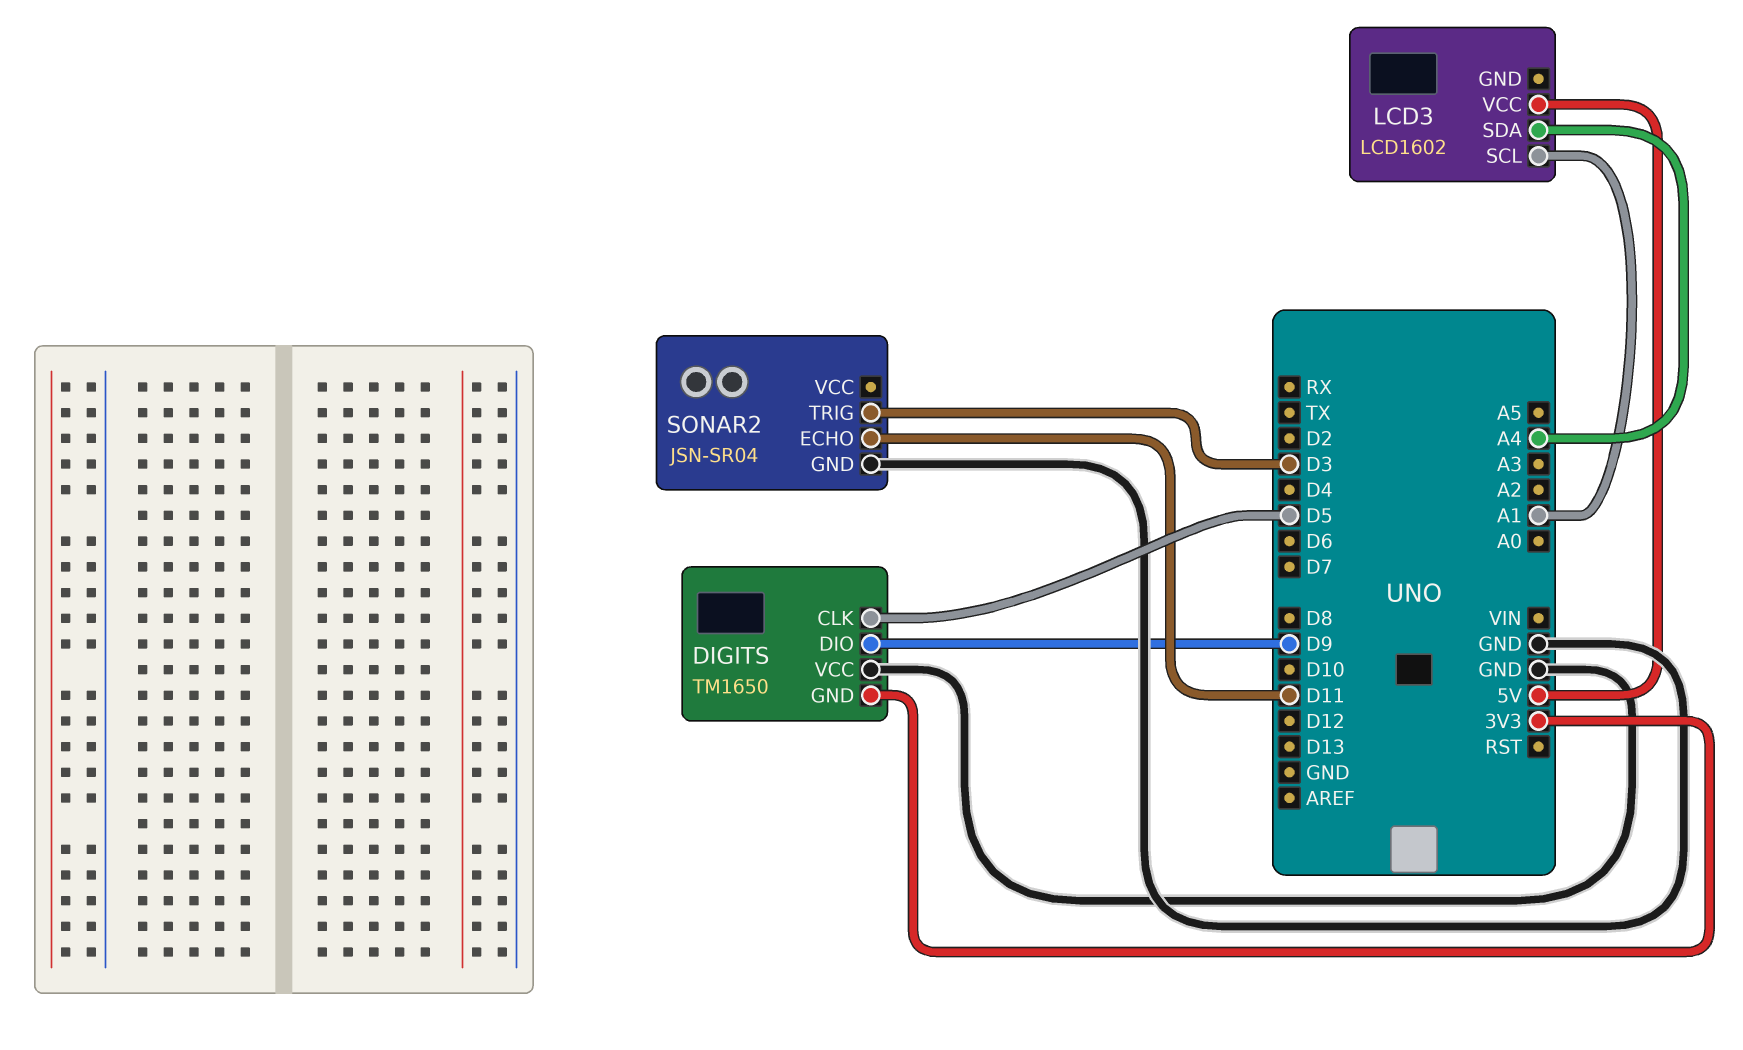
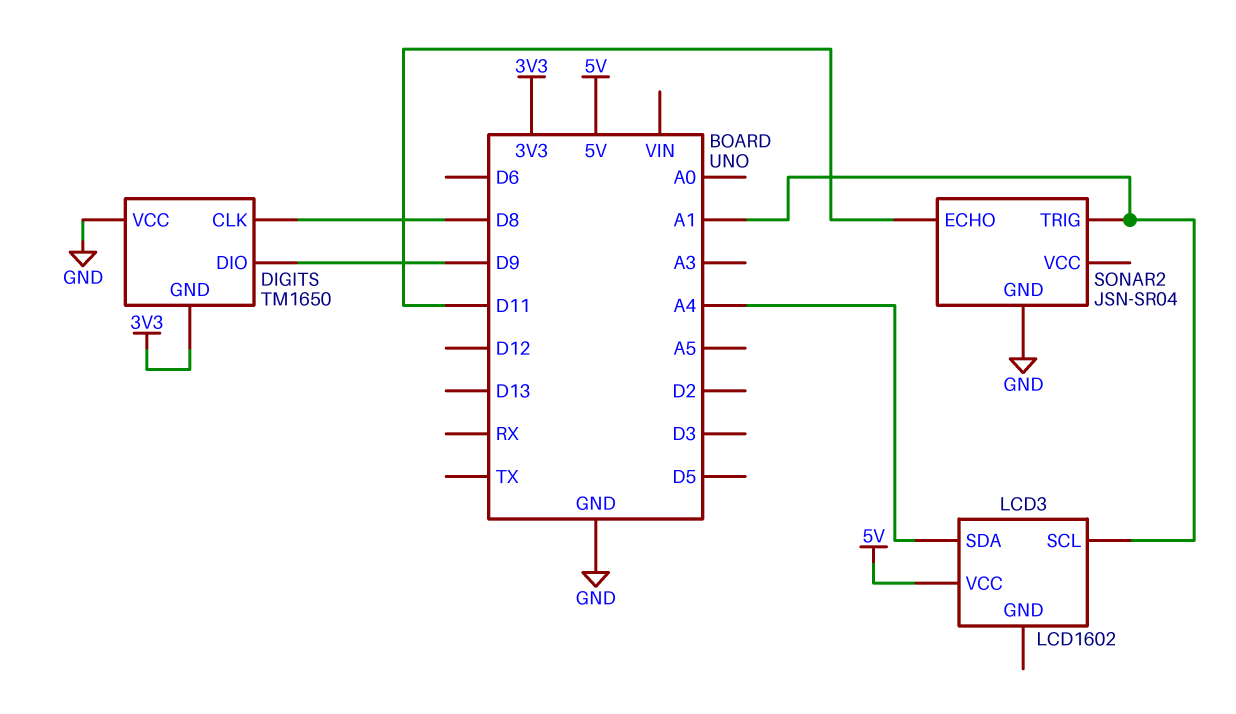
DIGITS pin CLK: D5 -> D8
SONAR2 pin TRIG: D3 -> A1

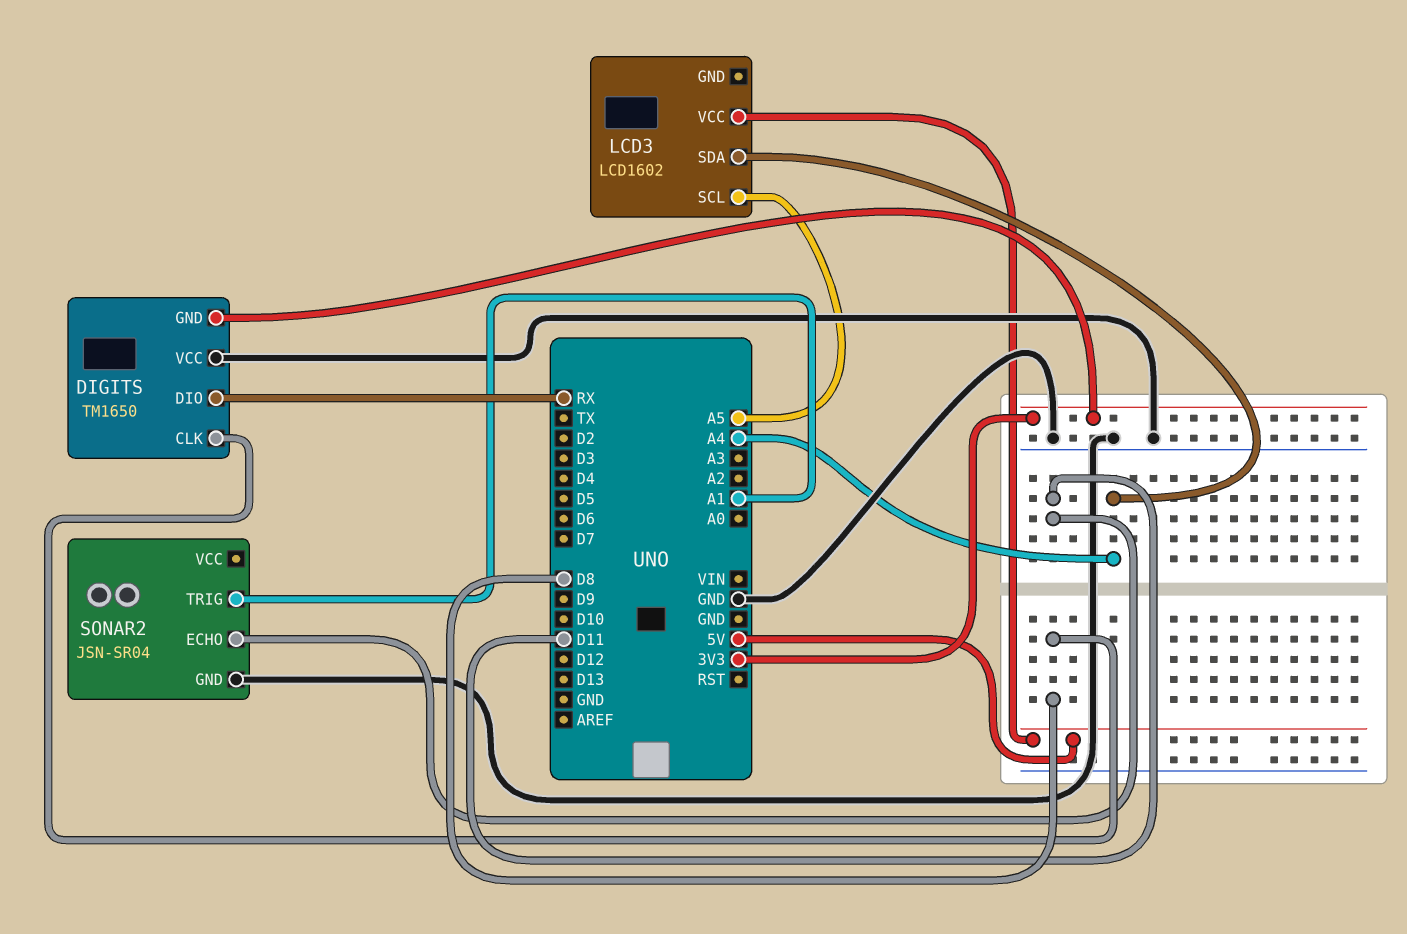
DIGITS pin DIO: D9 -> RX
LCD3 pin SCL: A1 -> A5

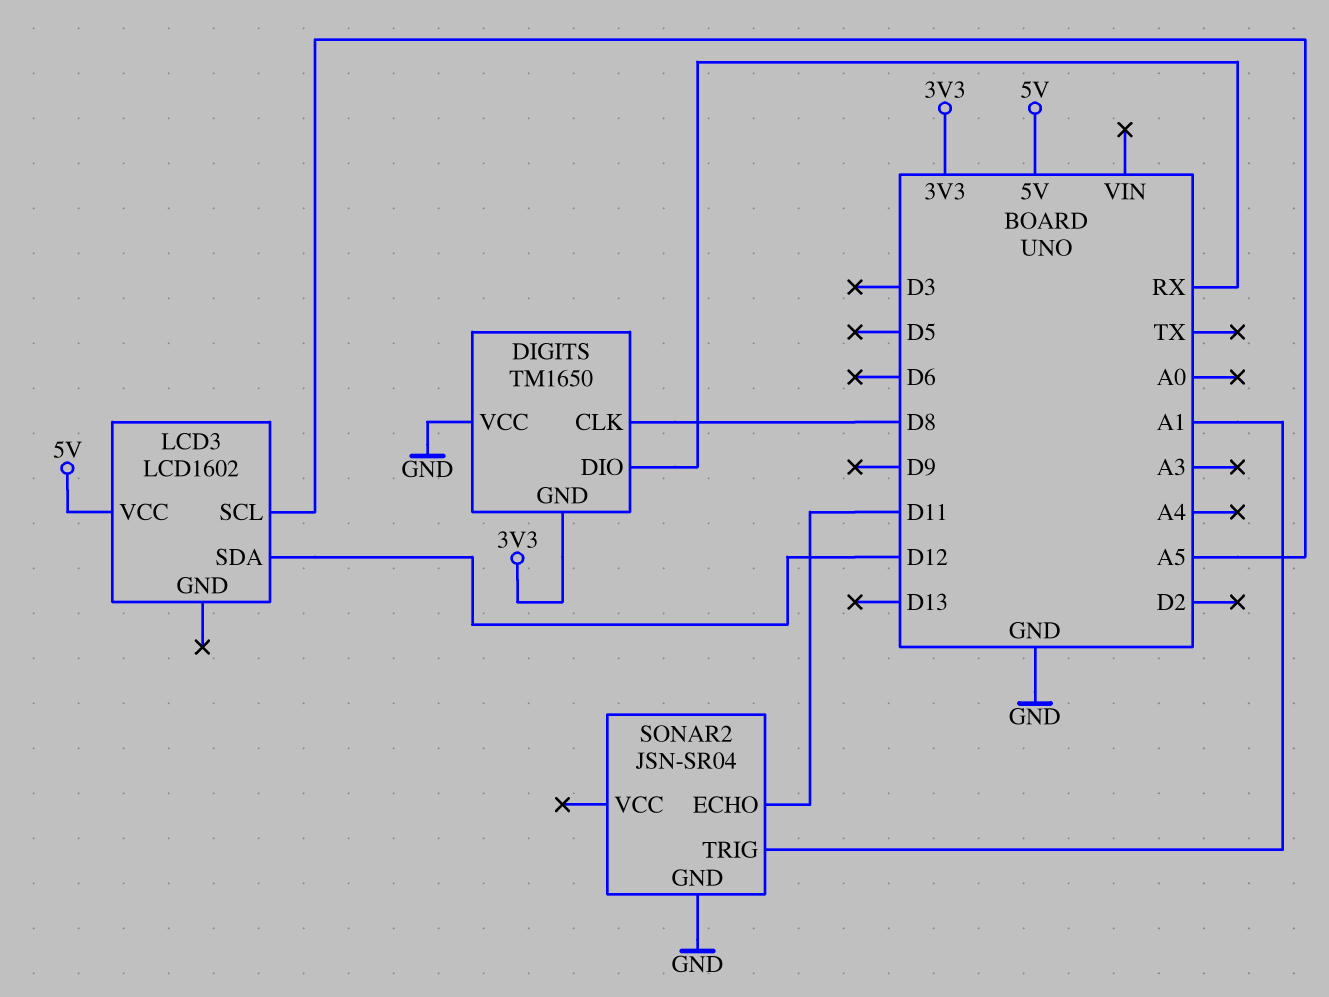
LCD3 pin SDA: A4 -> D12

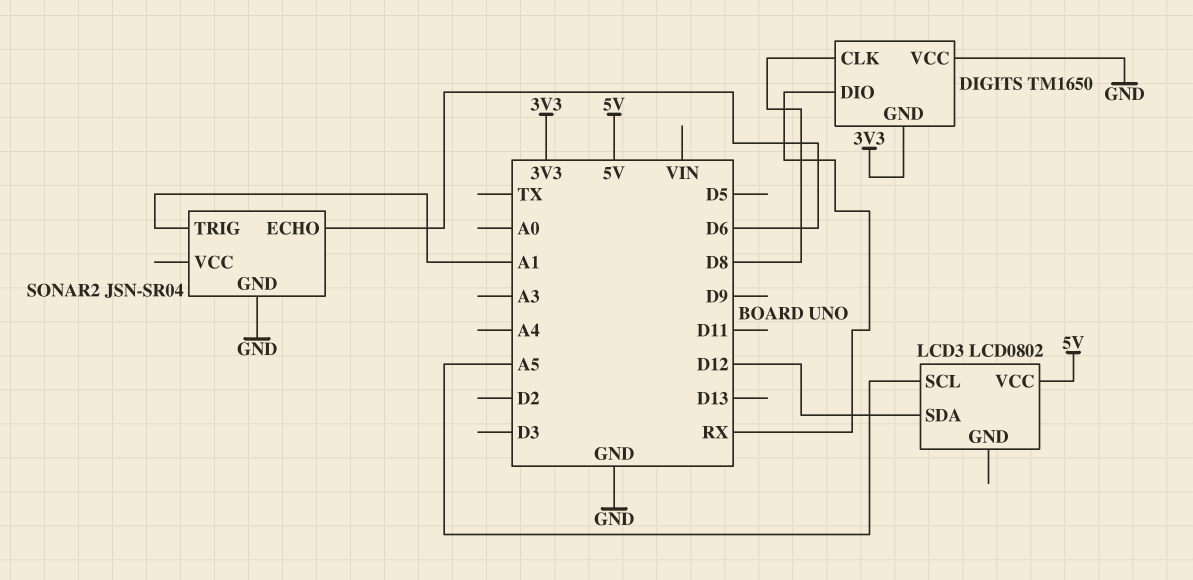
LCD3: LCD1602 -> LCD0802
SONAR2 pin ECHO: D11 -> D6

